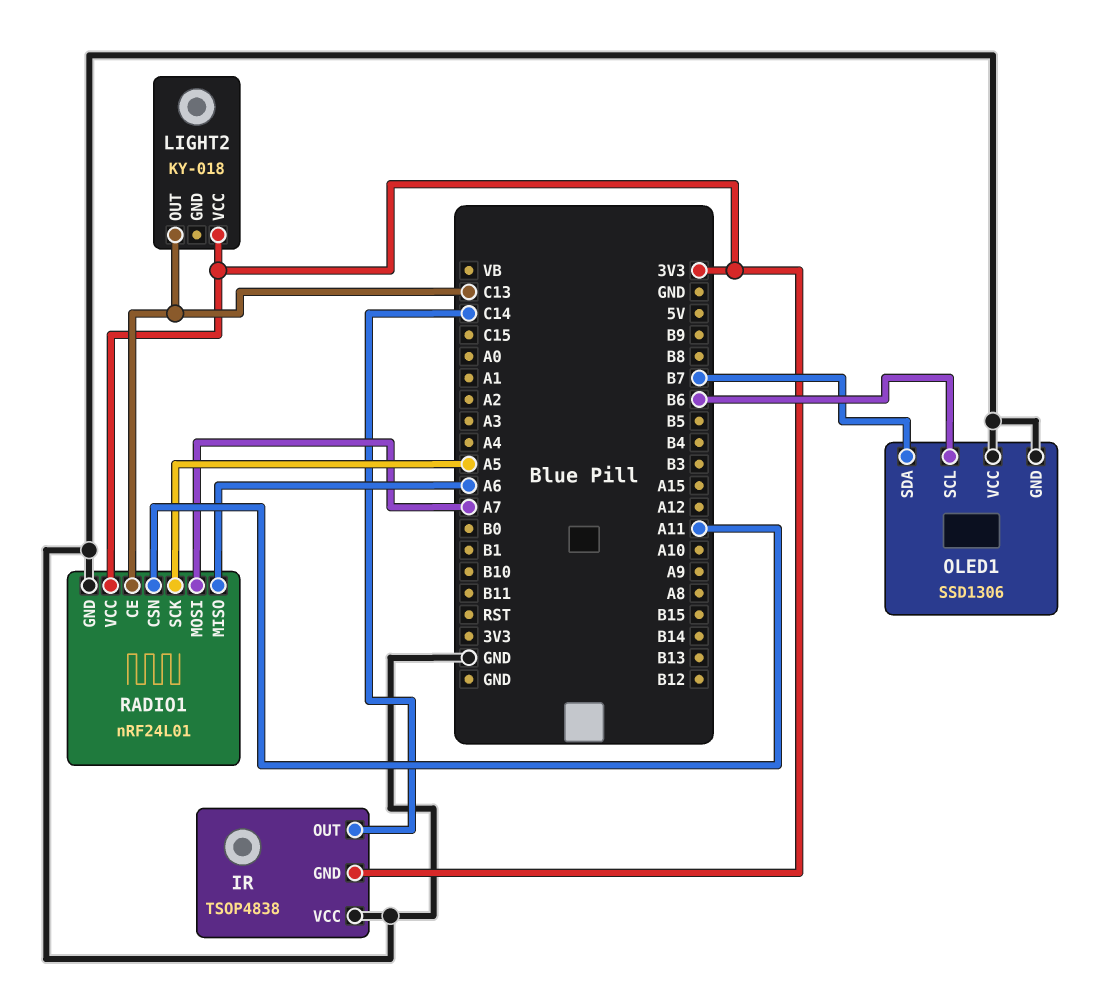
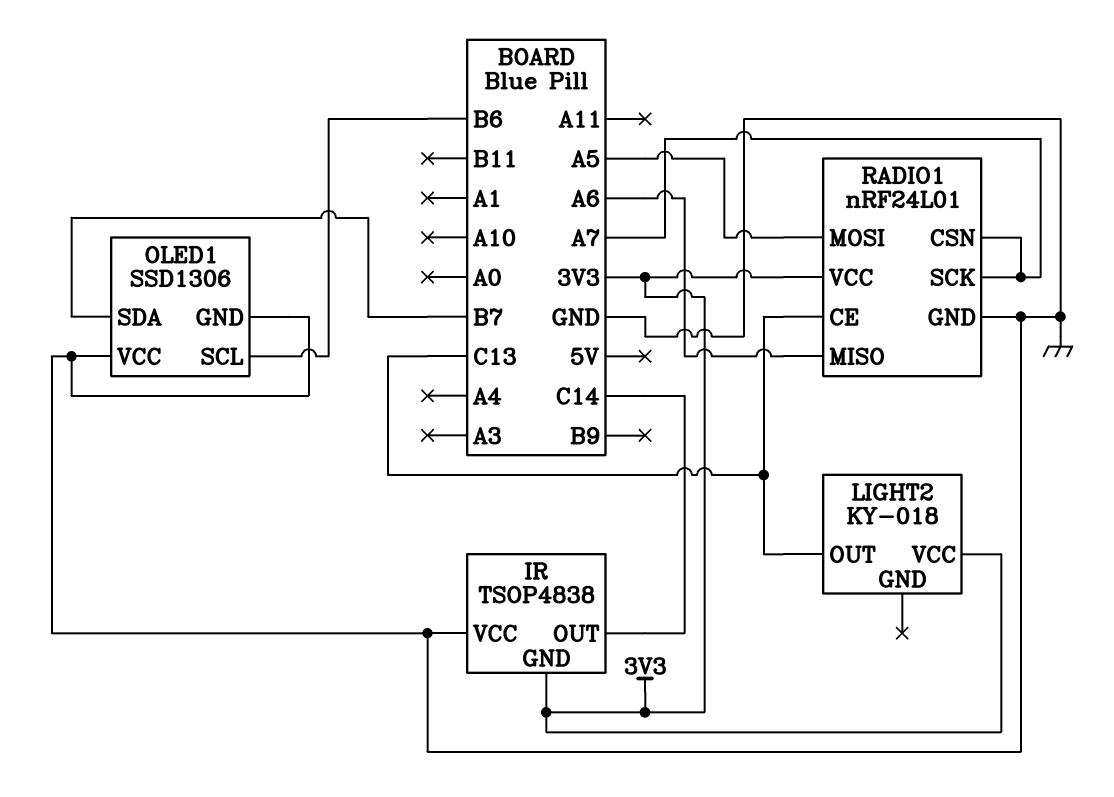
RADIO1 pin CSN: A11 -> A7
RADIO1 pin MOSI: A7 -> A5
RADIO1 pin SCK: A5 -> A7

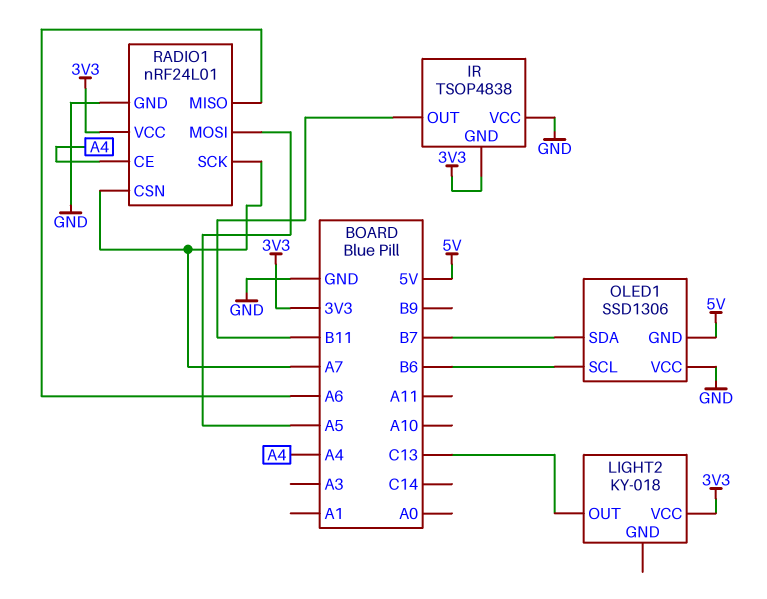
IR pin OUT: C14 -> B11
OLED1 pin GND: GND -> 5V
RADIO1 pin CE: C13 -> A4

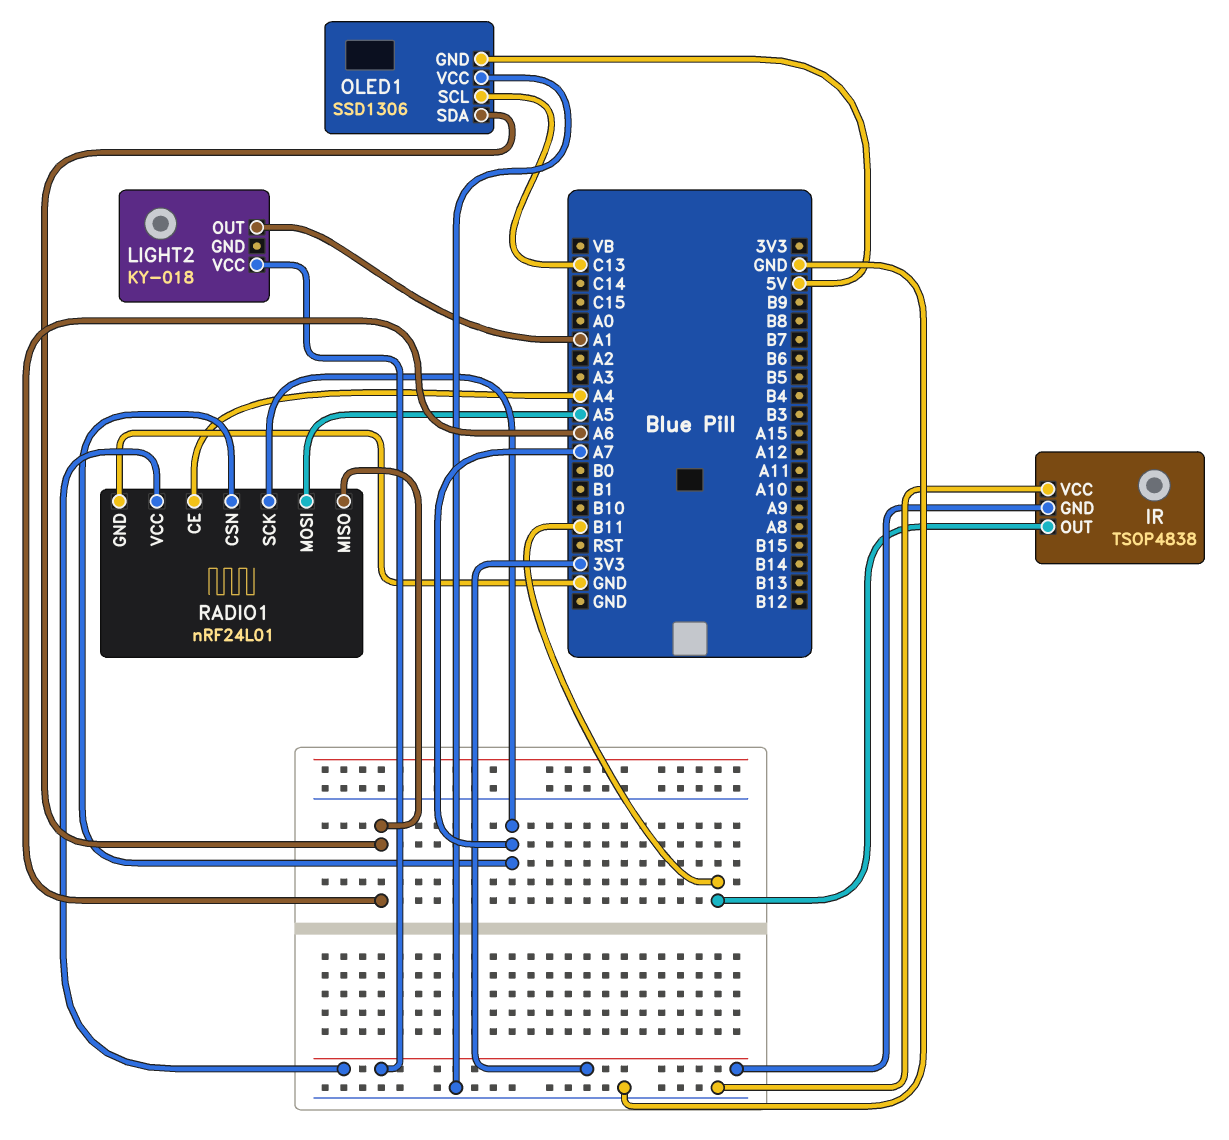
LIGHT2 pin OUT: C13 -> A1
OLED1 pin SCL: B6 -> C13
OLED1 pin SDA: B7 -> A6

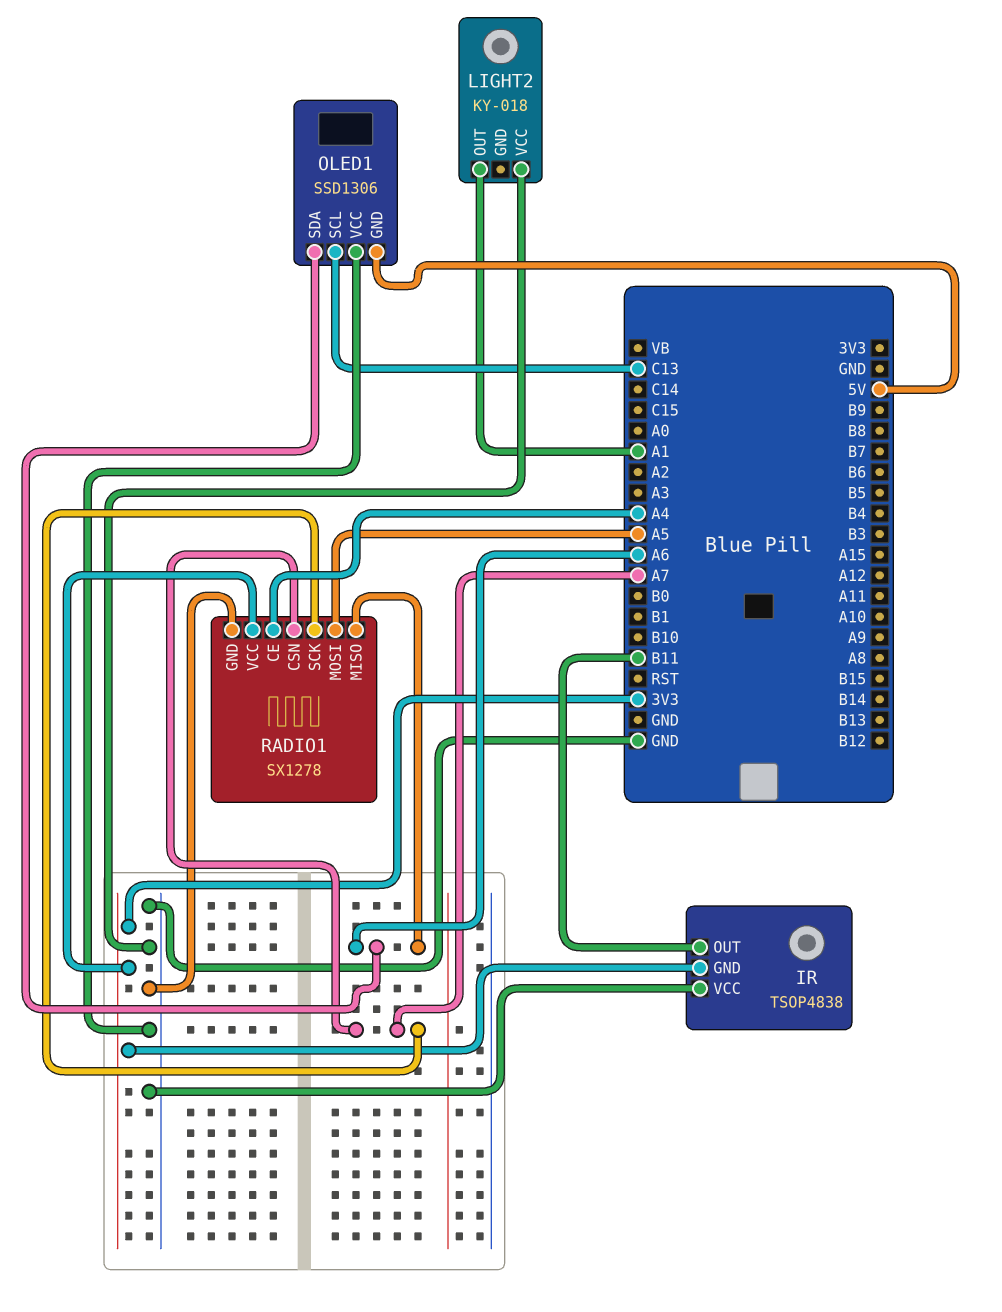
LIGHT2 pin VCC: 3V3 -> GND
RADIO1: nRF24L01 -> SX1278

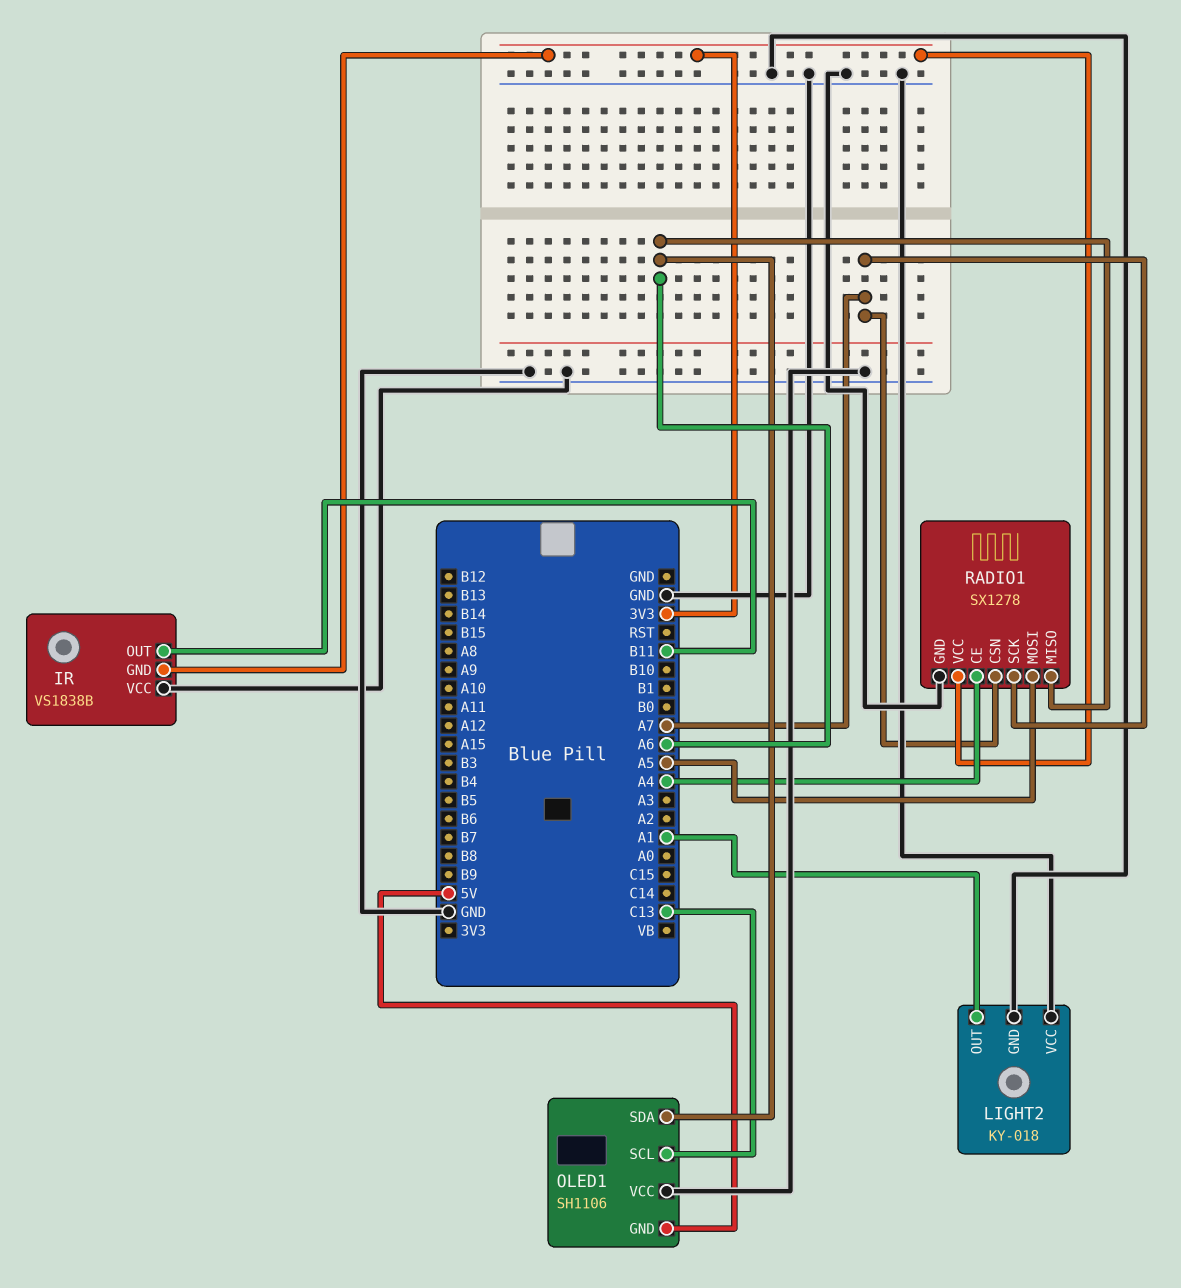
IR: TSOP4838 -> VS1838B
LIGHT2 pin GND: none -> GND
OLED1: SSD1306 -> SH1106

